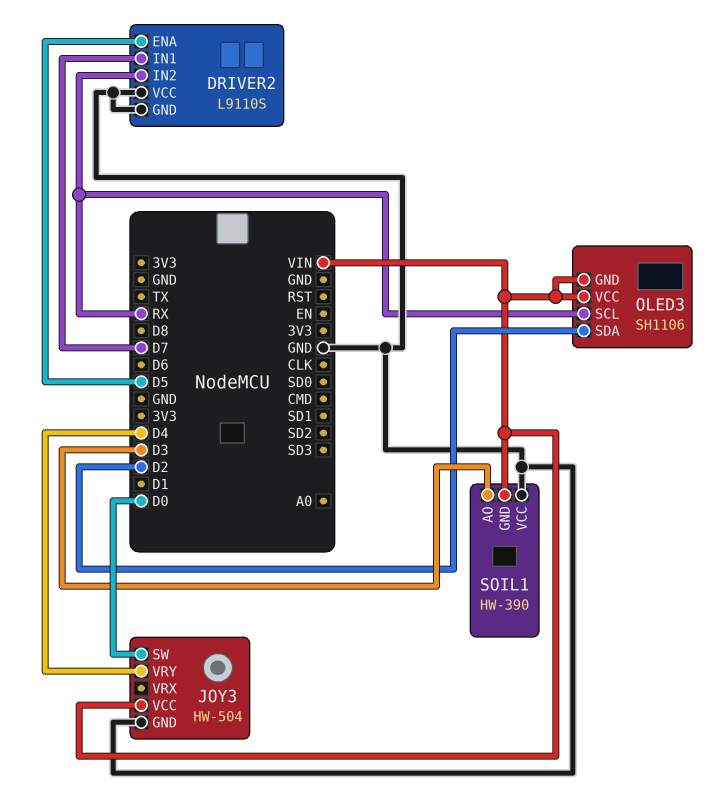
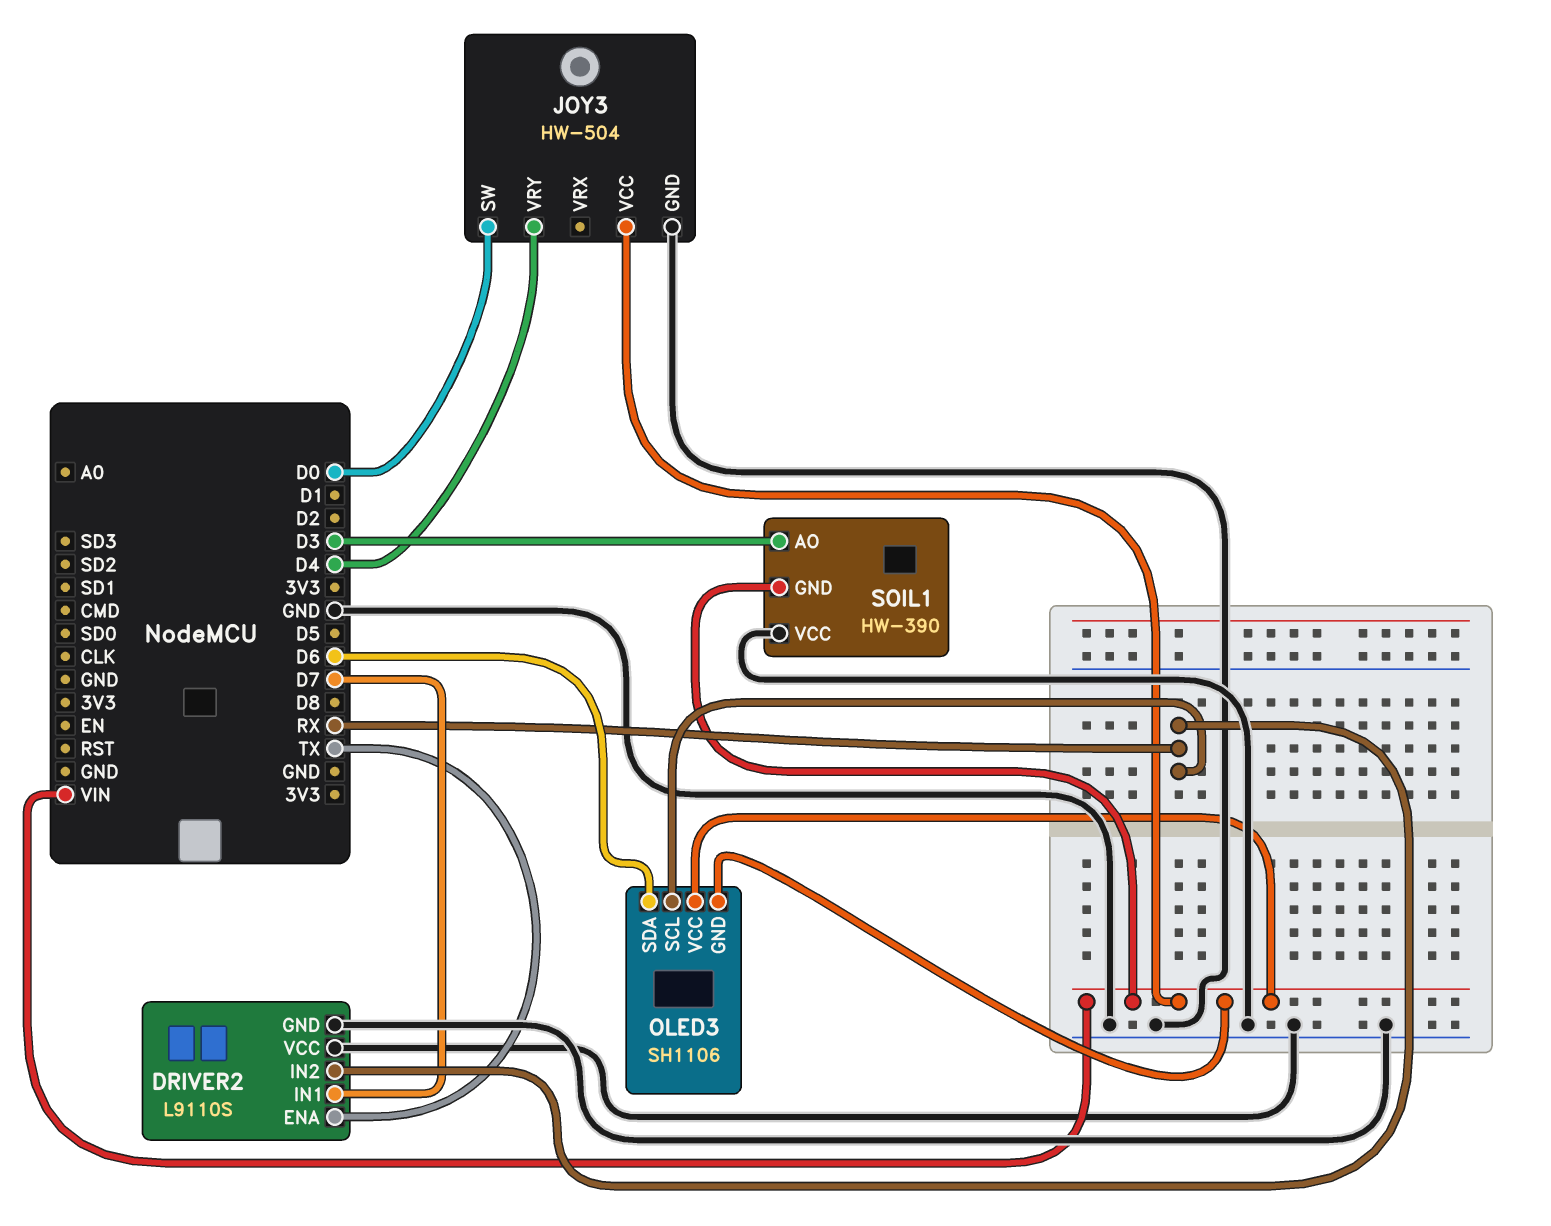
DRIVER2 pin ENA: D5 -> TX
OLED3 pin SDA: D2 -> D6

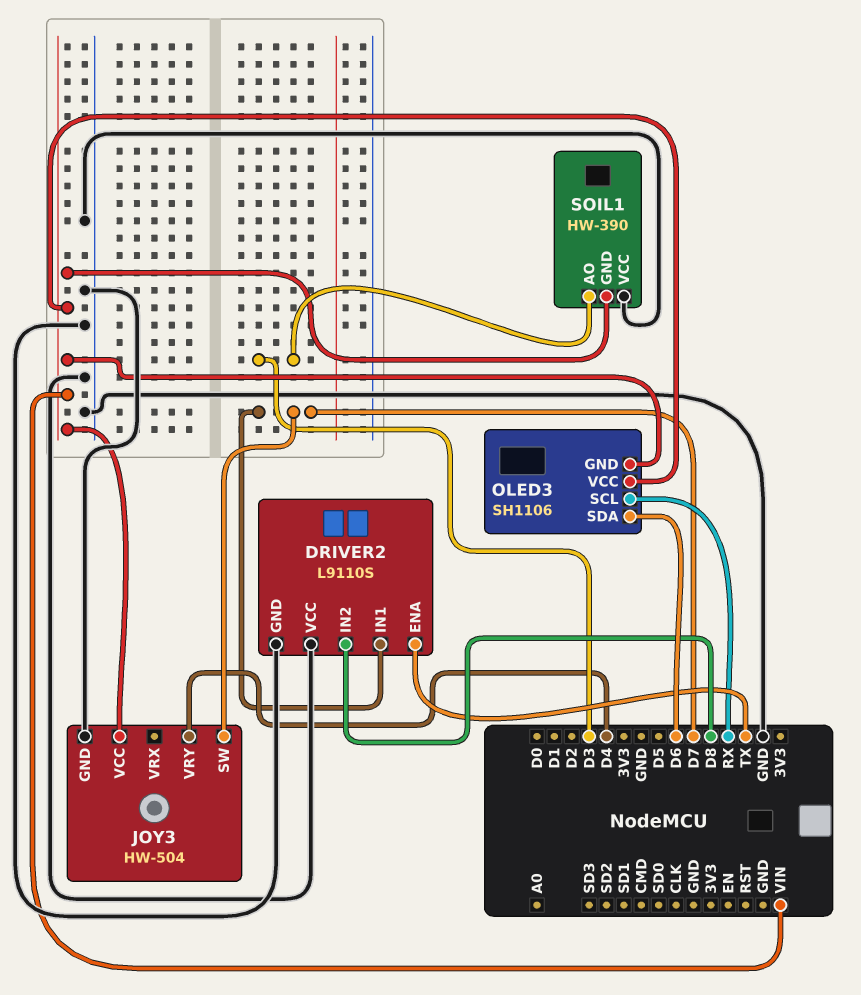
DRIVER2 pin IN2: RX -> D8
JOY3 pin SW: D0 -> D7

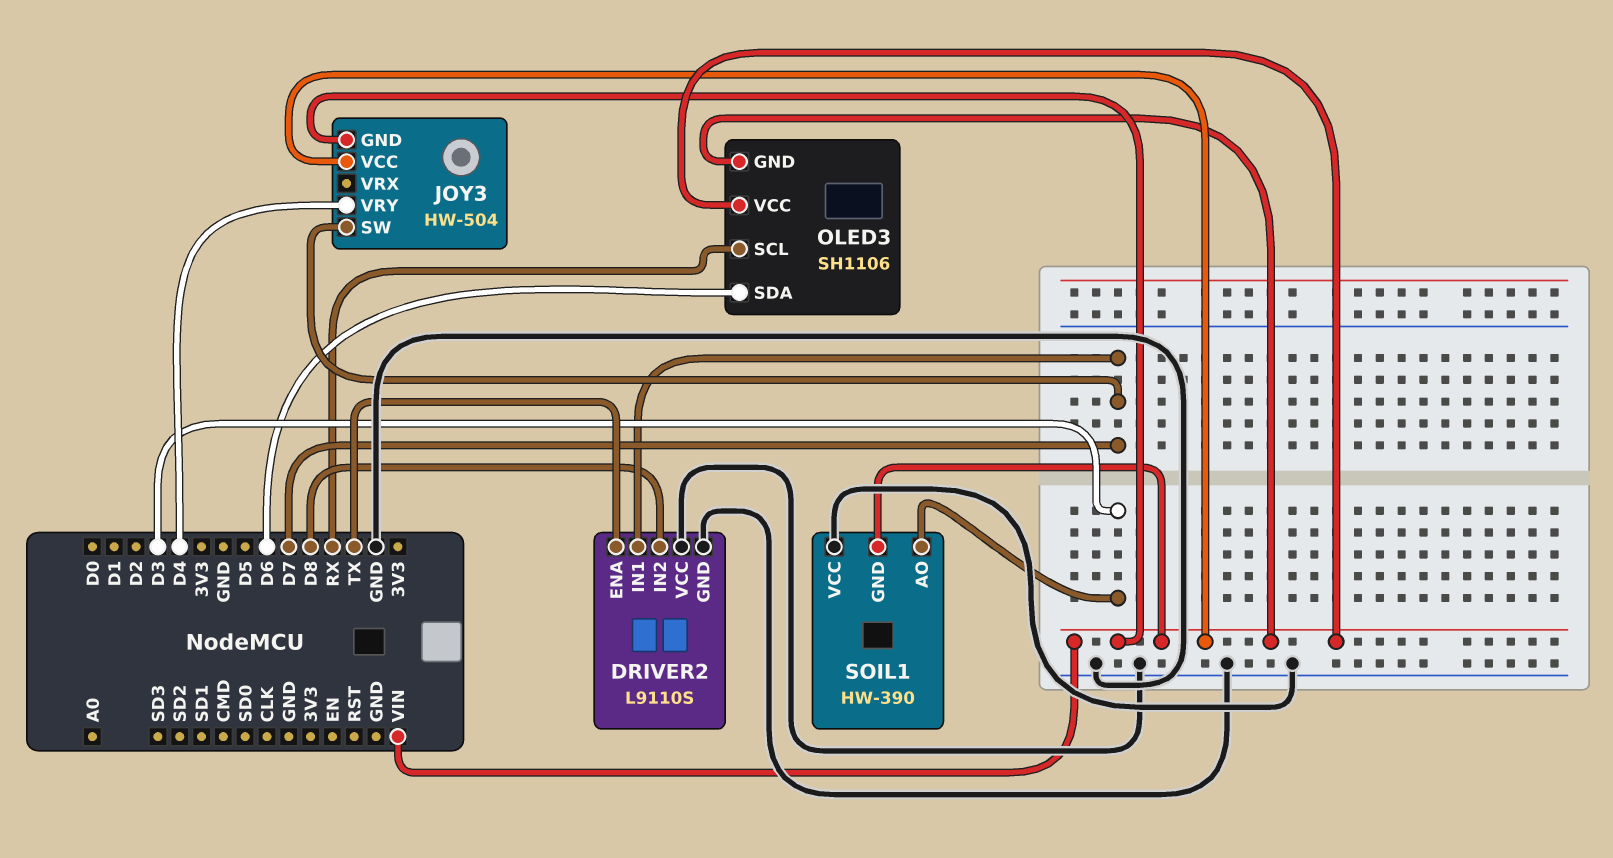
JOY3 pin GND: GND -> VIN

